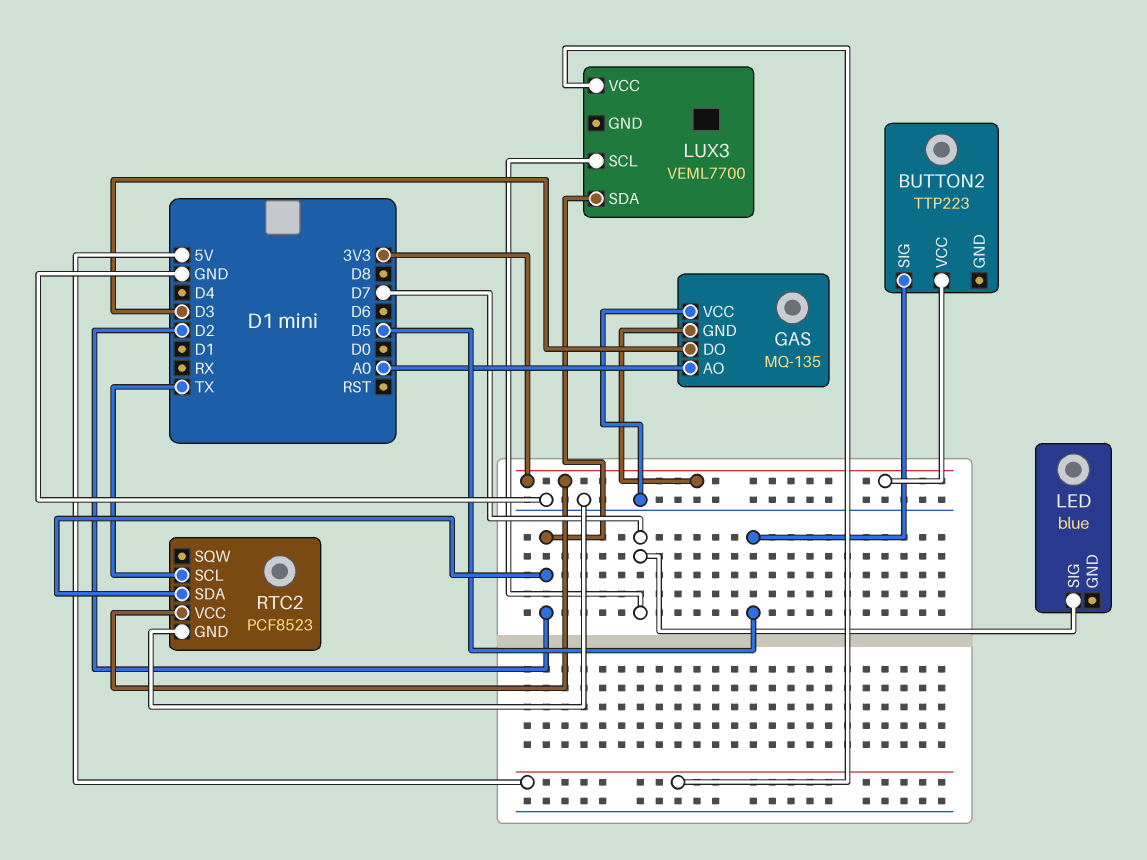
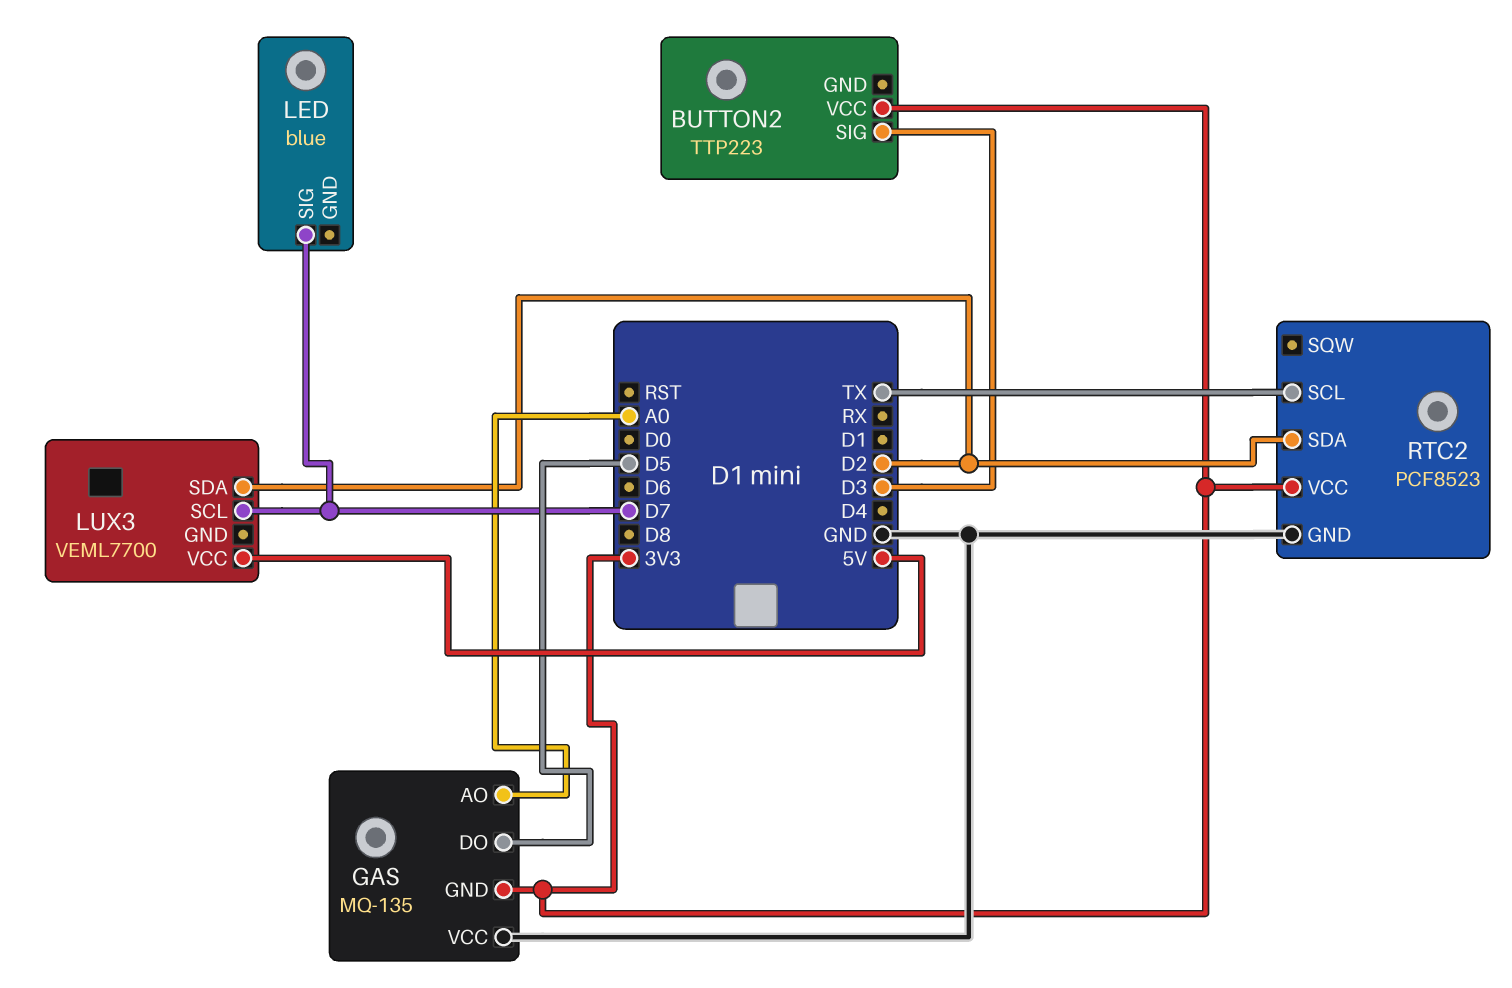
BUTTON2 pin SIG: D5 -> D3
GAS pin DO: D3 -> D5

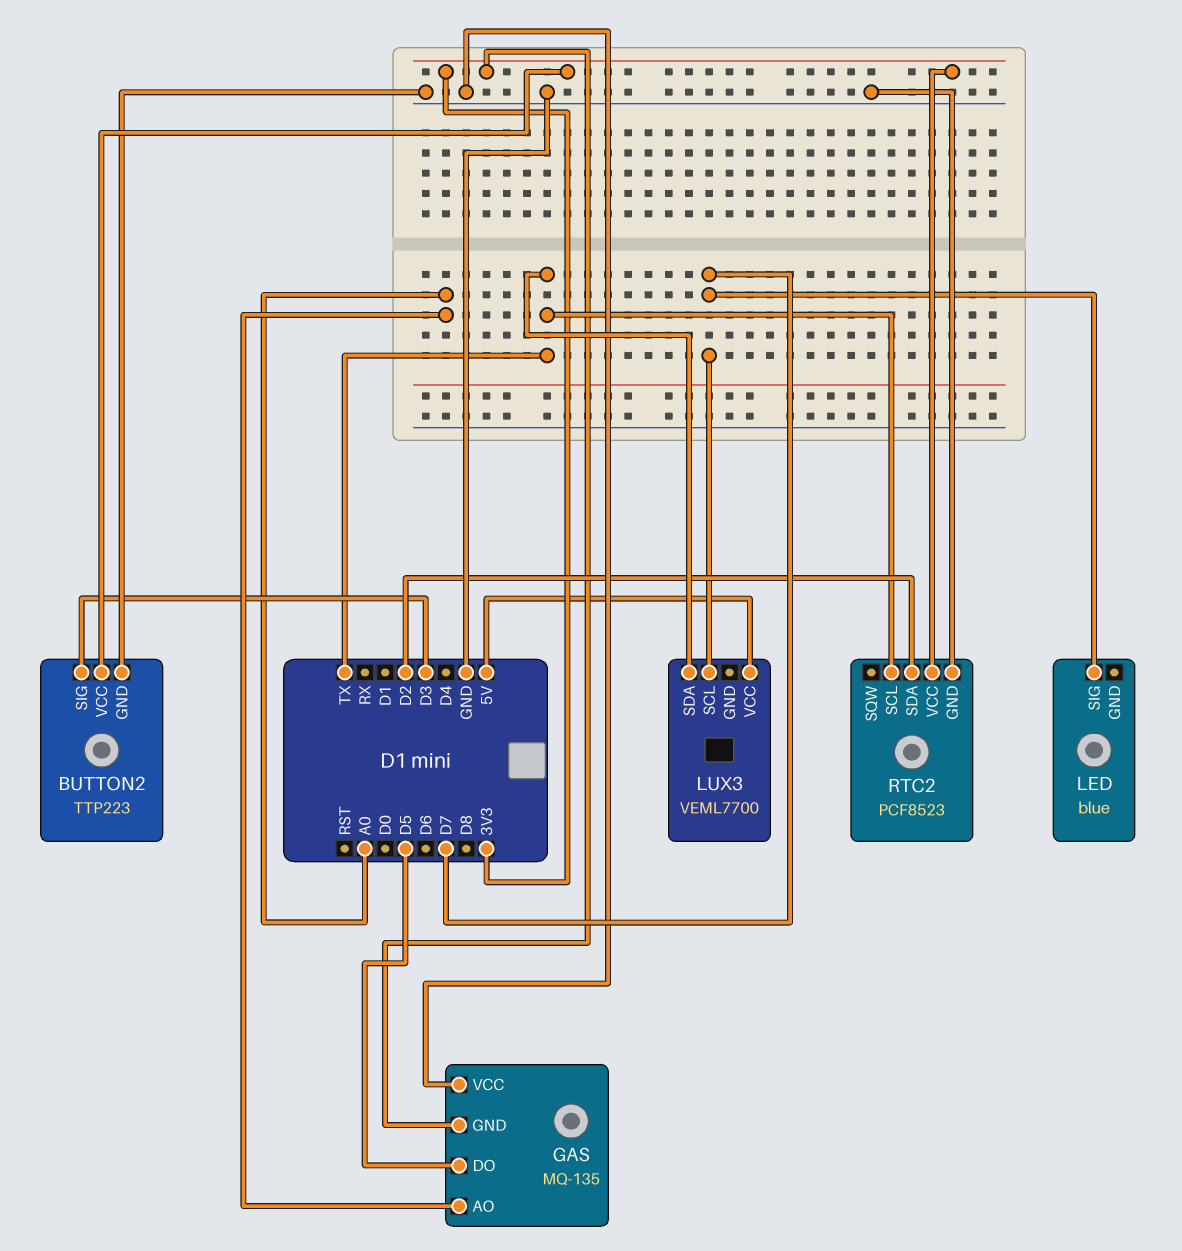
BUTTON2 pin GND: none -> GND
LUX3 pin SDA: D2 -> TX

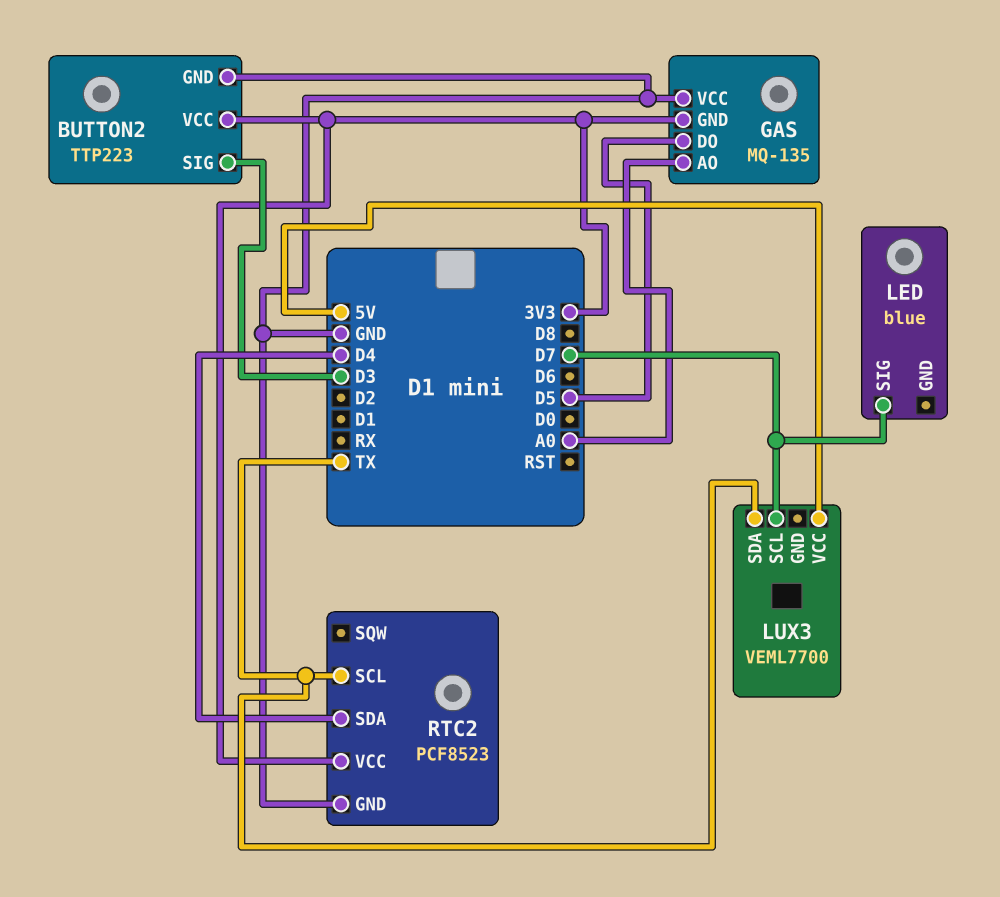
RTC2 pin SDA: D2 -> D4

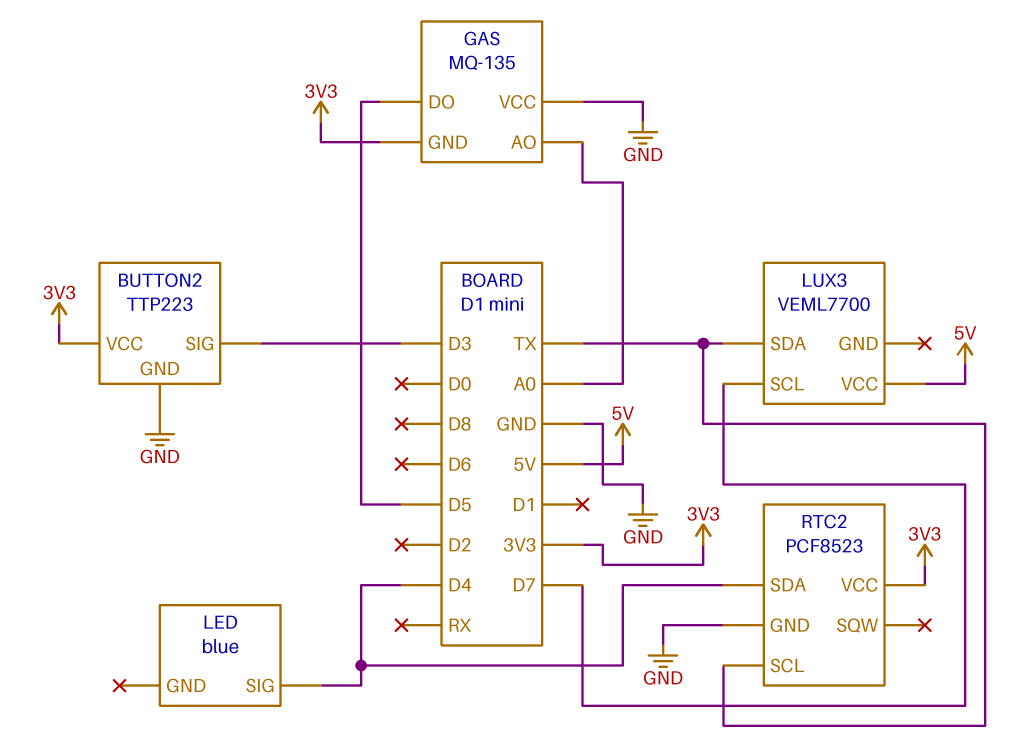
LED pin SIG: D7 -> D4

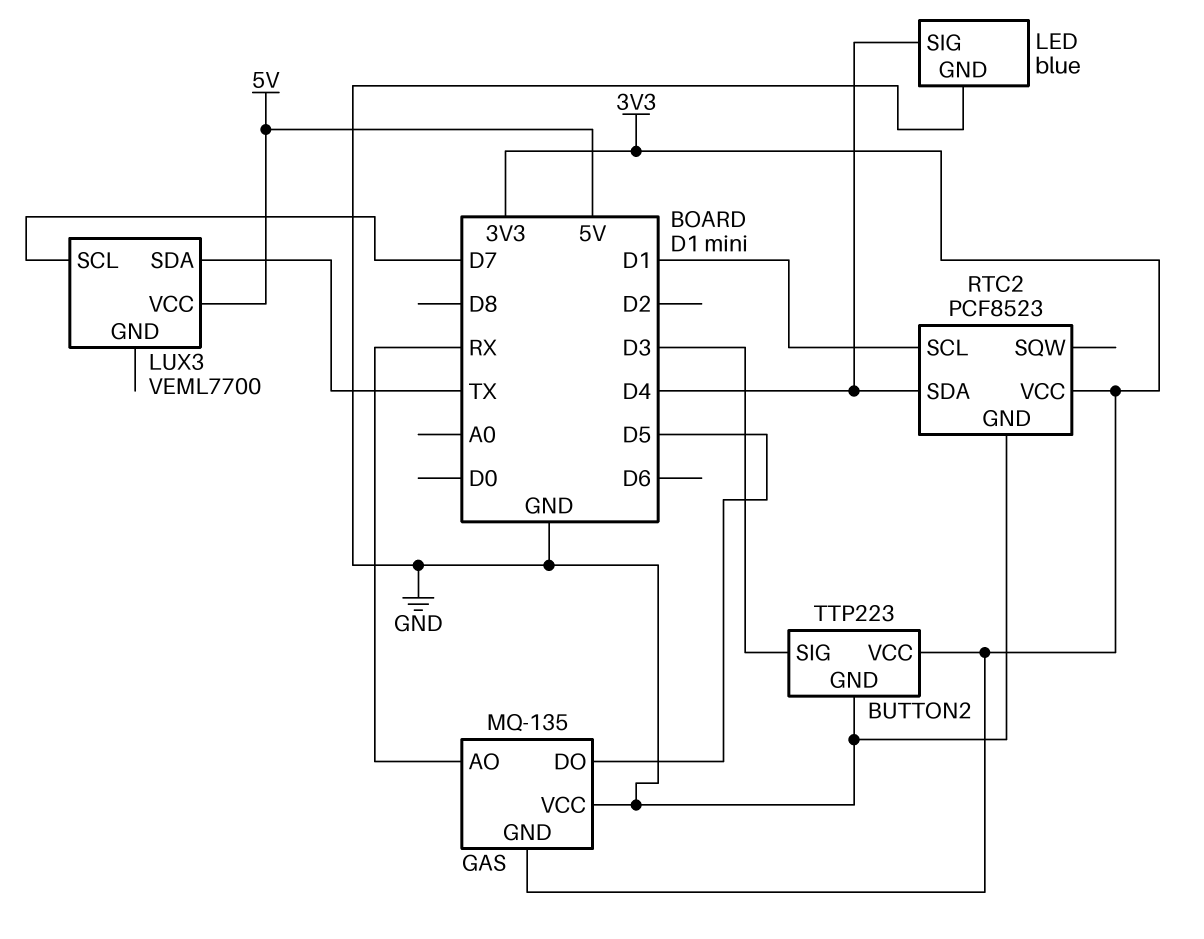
GAS pin AO: A0 -> RX
LED pin GND: none -> GND
RTC2 pin SCL: TX -> D1

